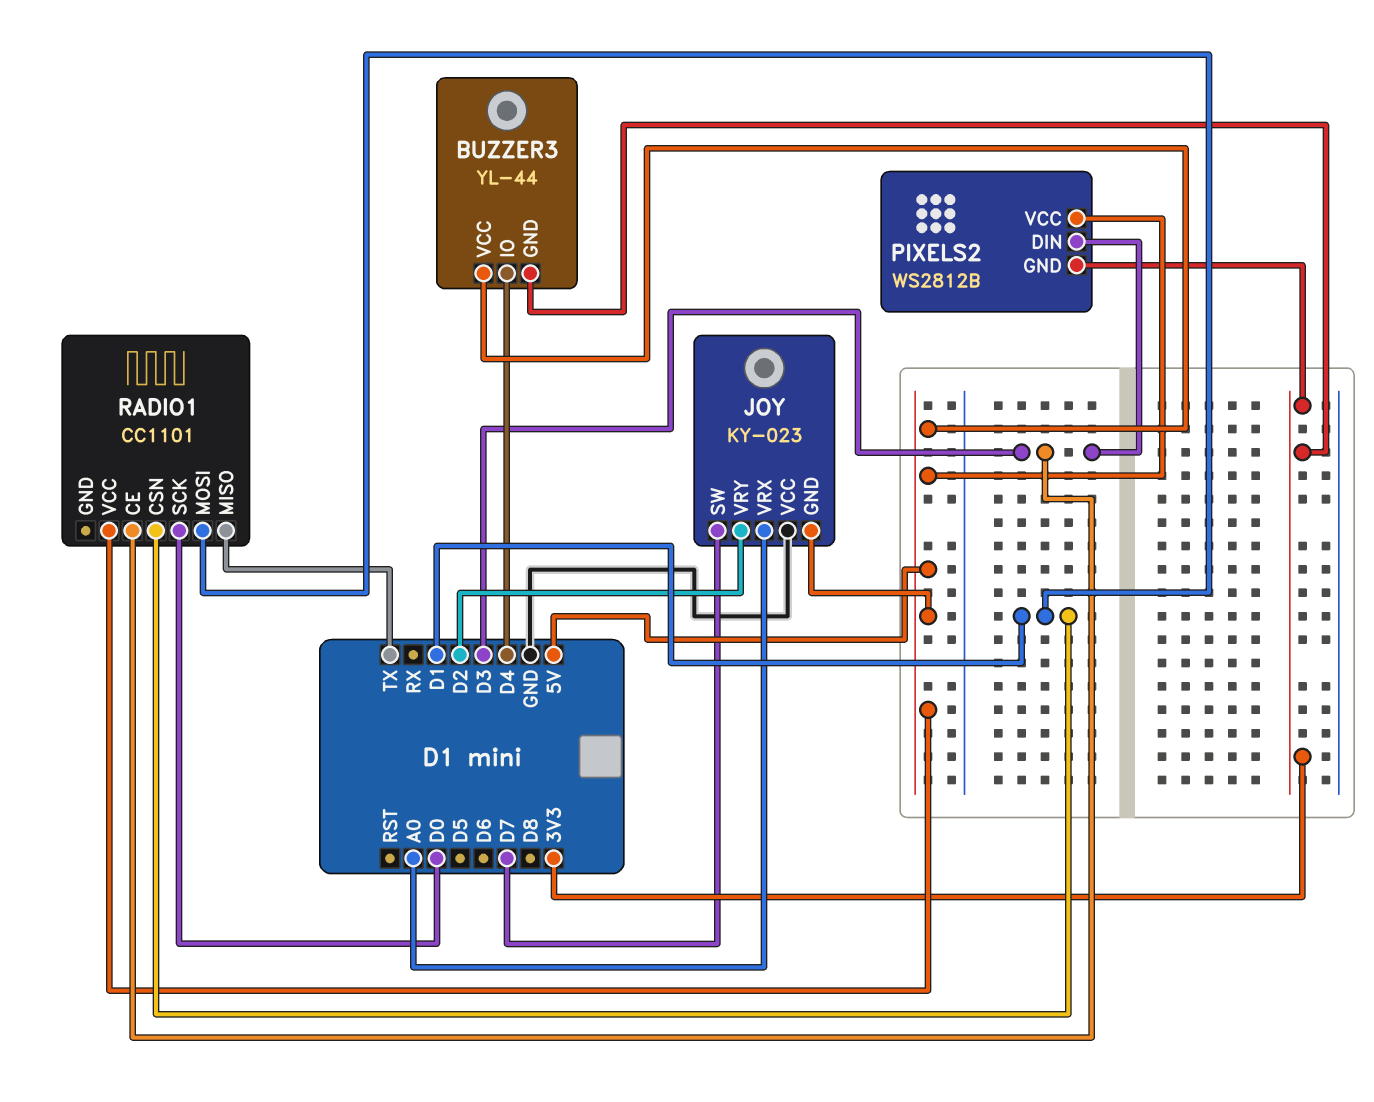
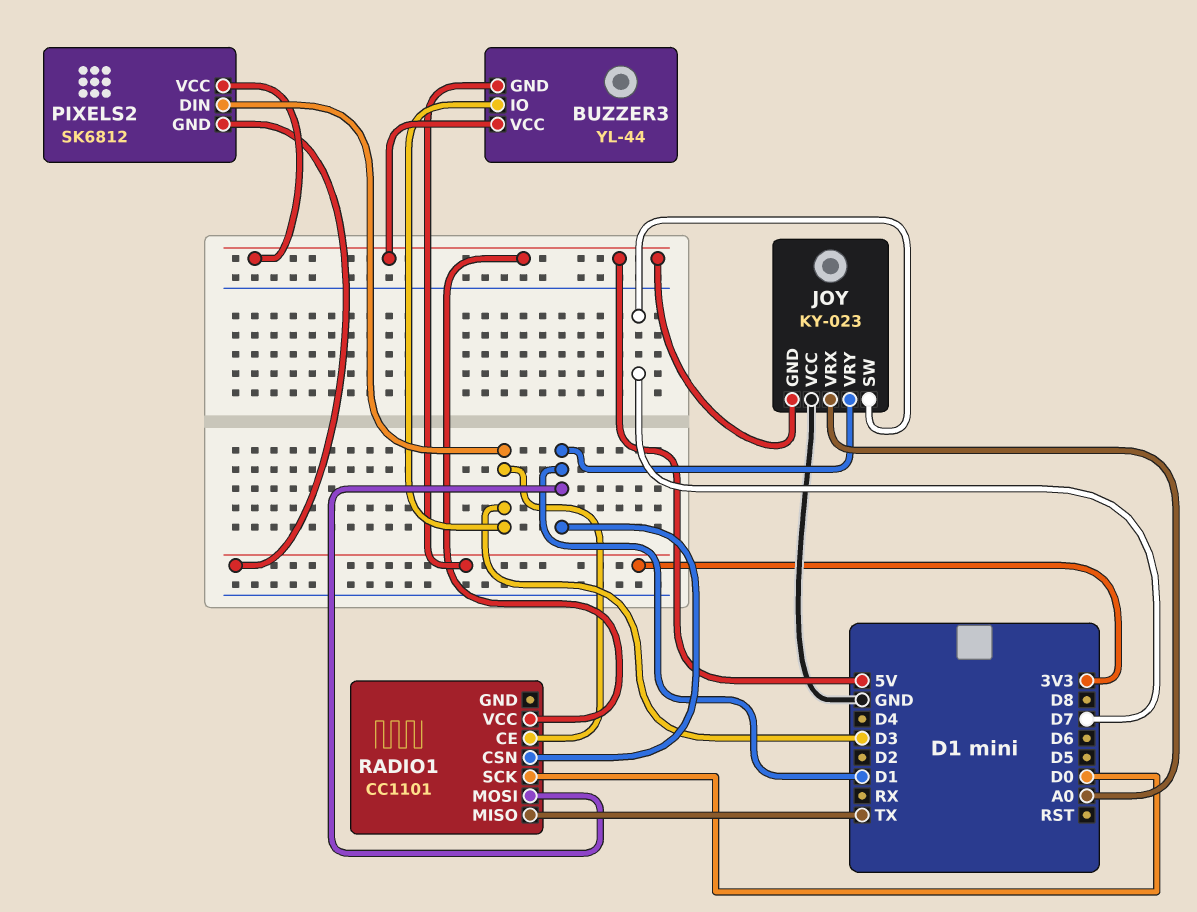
BUZZER3 pin IO: D4 -> D3
JOY pin VRY: D2 -> D1
PIXELS2: WS2812B -> SK6812

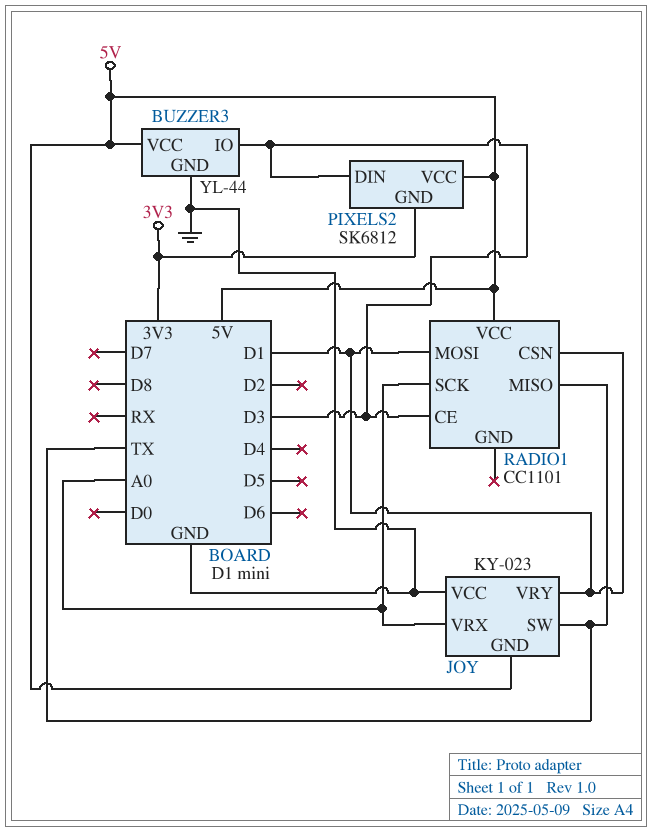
BUZZER3 pin GND: 3V3 -> GND
JOY pin SW: D7 -> TX
RADIO1 pin SCK: D0 -> A0

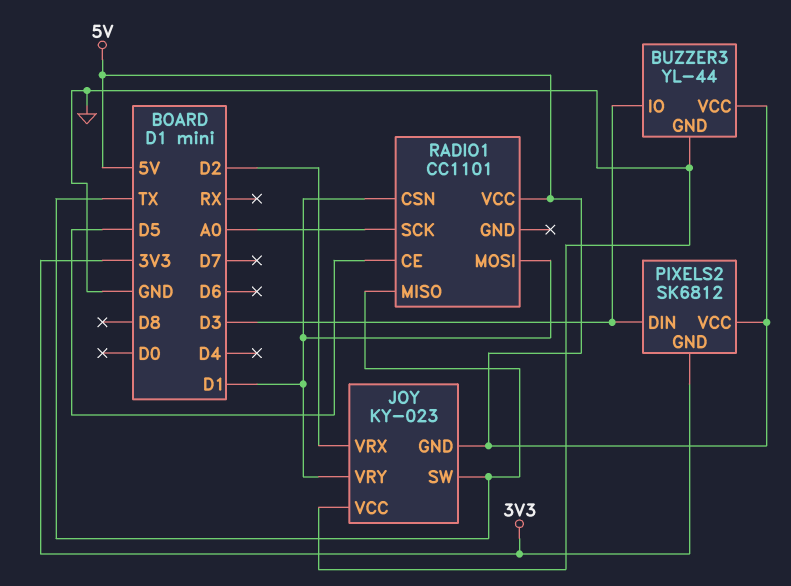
JOY pin VRX: A0 -> D2
RADIO1 pin CE: D3 -> D5

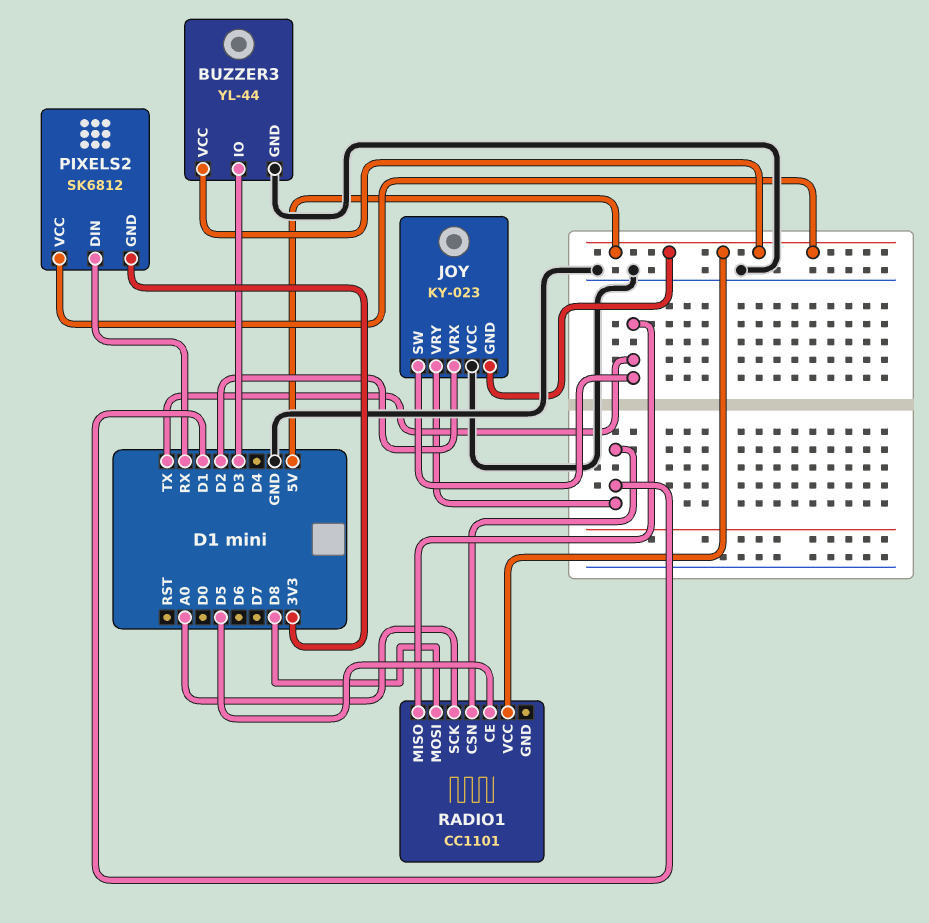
PIXELS2 pin DIN: D3 -> RX
RADIO1 pin MOSI: D1 -> D8

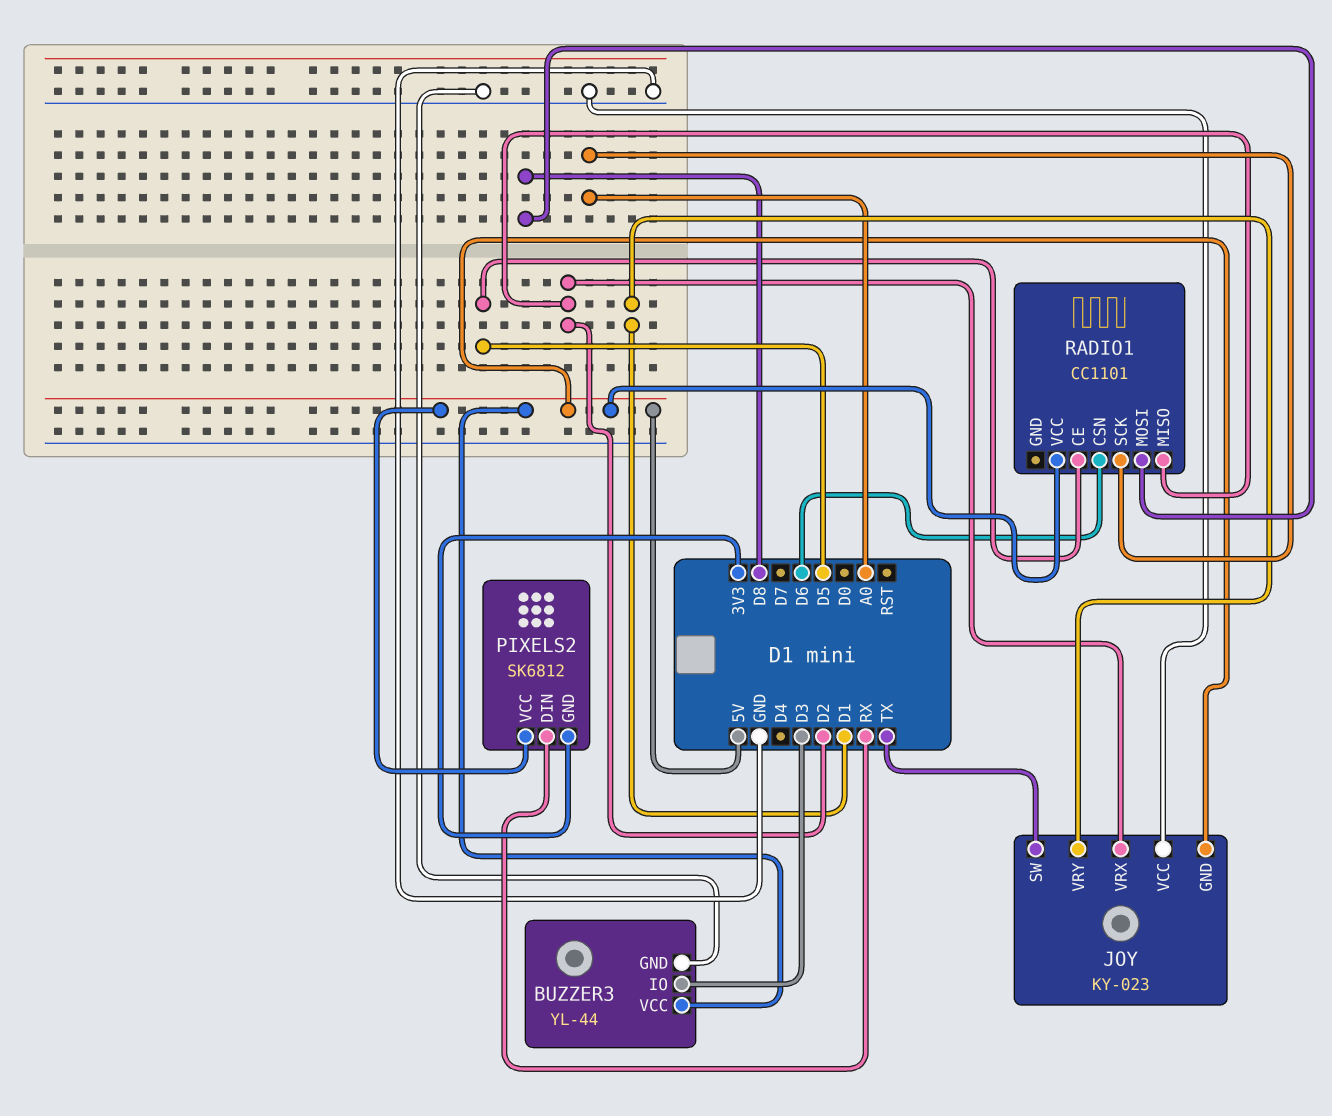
RADIO1 pin CSN: D1 -> D6
RADIO1 pin MISO: TX -> D2

